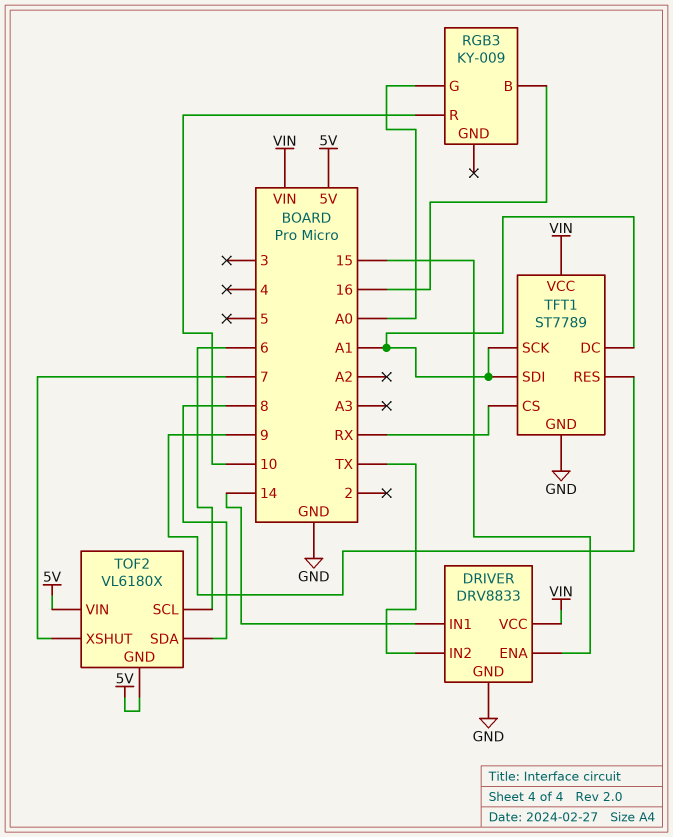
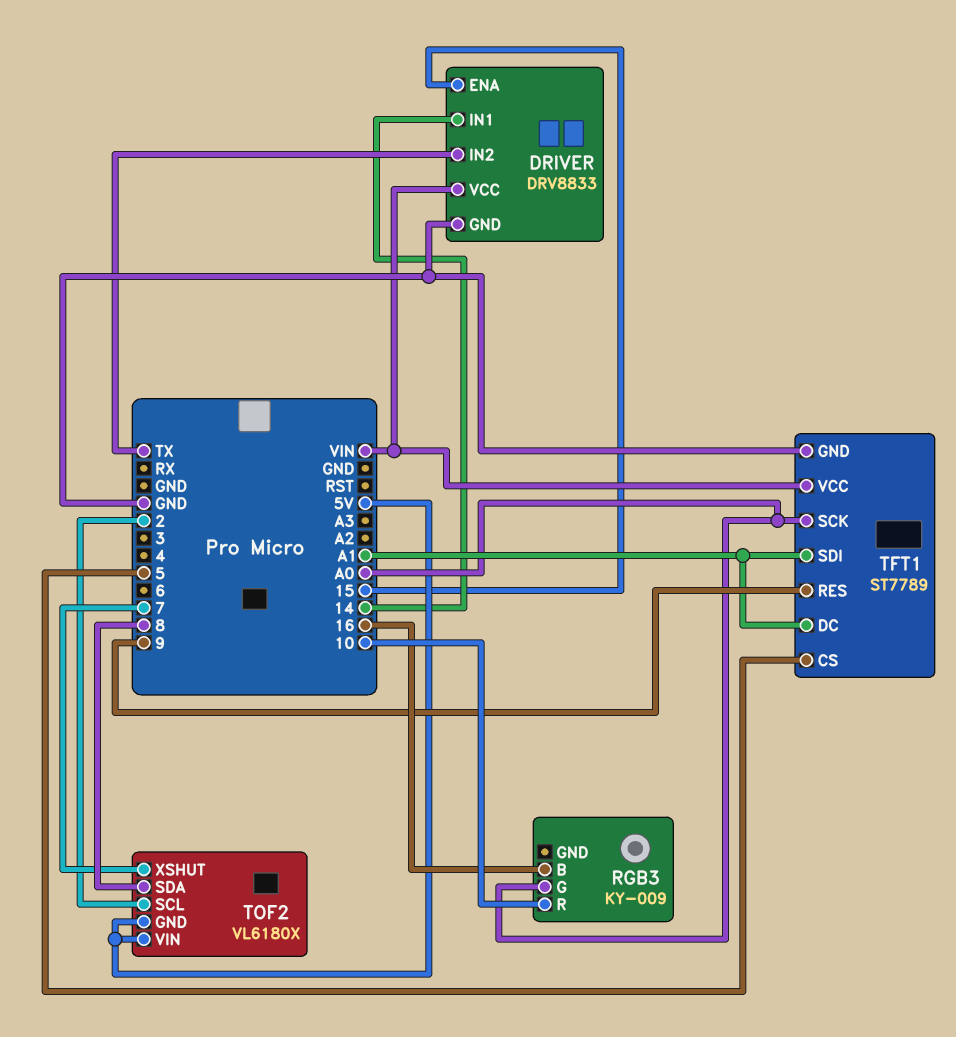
TFT1 pin CS: RX -> 5
TFT1 pin SCK: A1 -> A0
TOF2 pin SCL: 6 -> 2

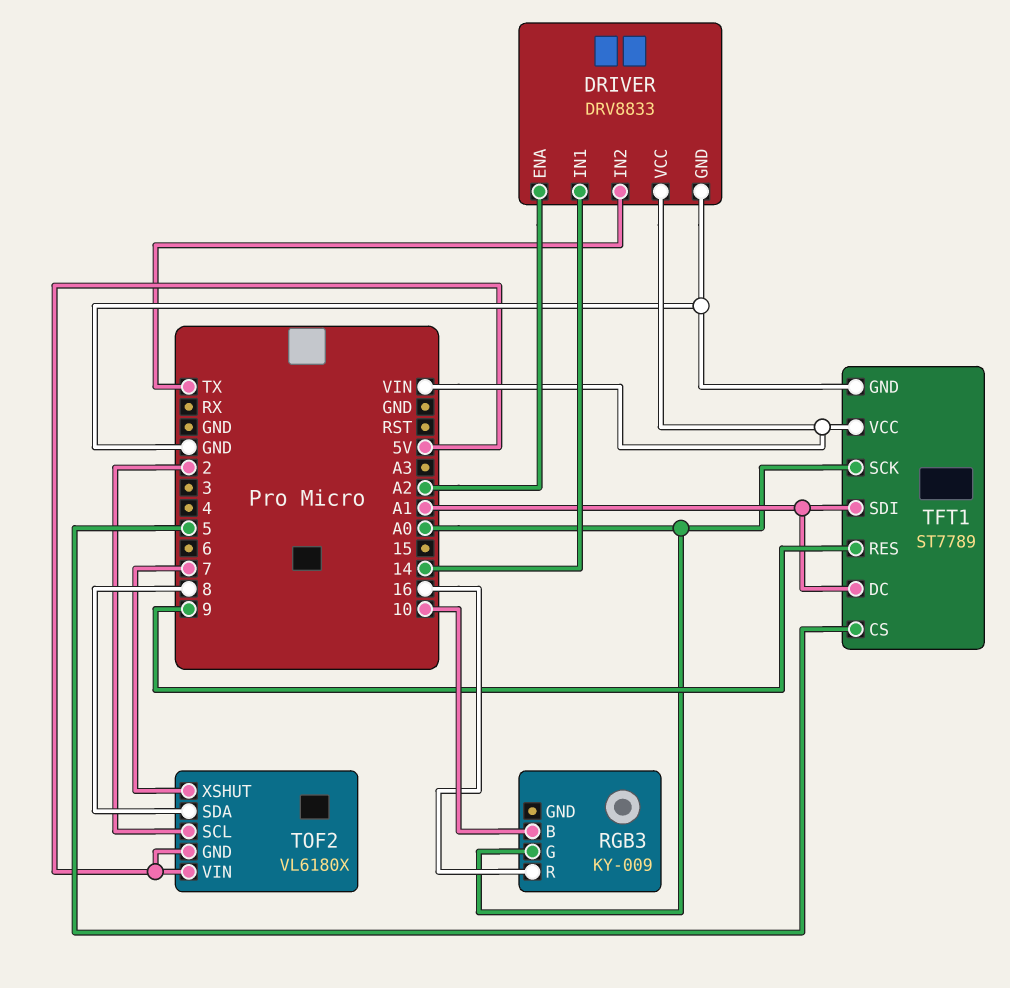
DRIVER pin ENA: 15 -> A2
RGB3 pin B: 16 -> 10
RGB3 pin R: 10 -> 16

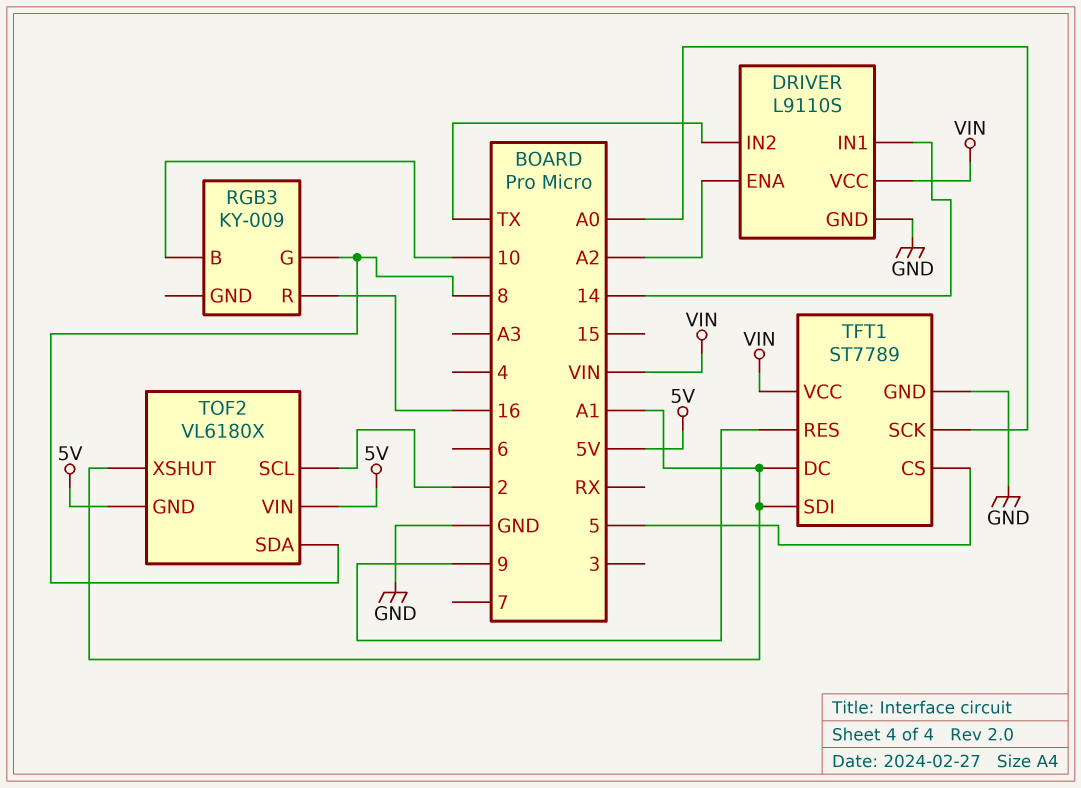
DRIVER: DRV8833 -> L9110S
RGB3 pin G: A0 -> 8
TOF2 pin XSHUT: 7 -> A1

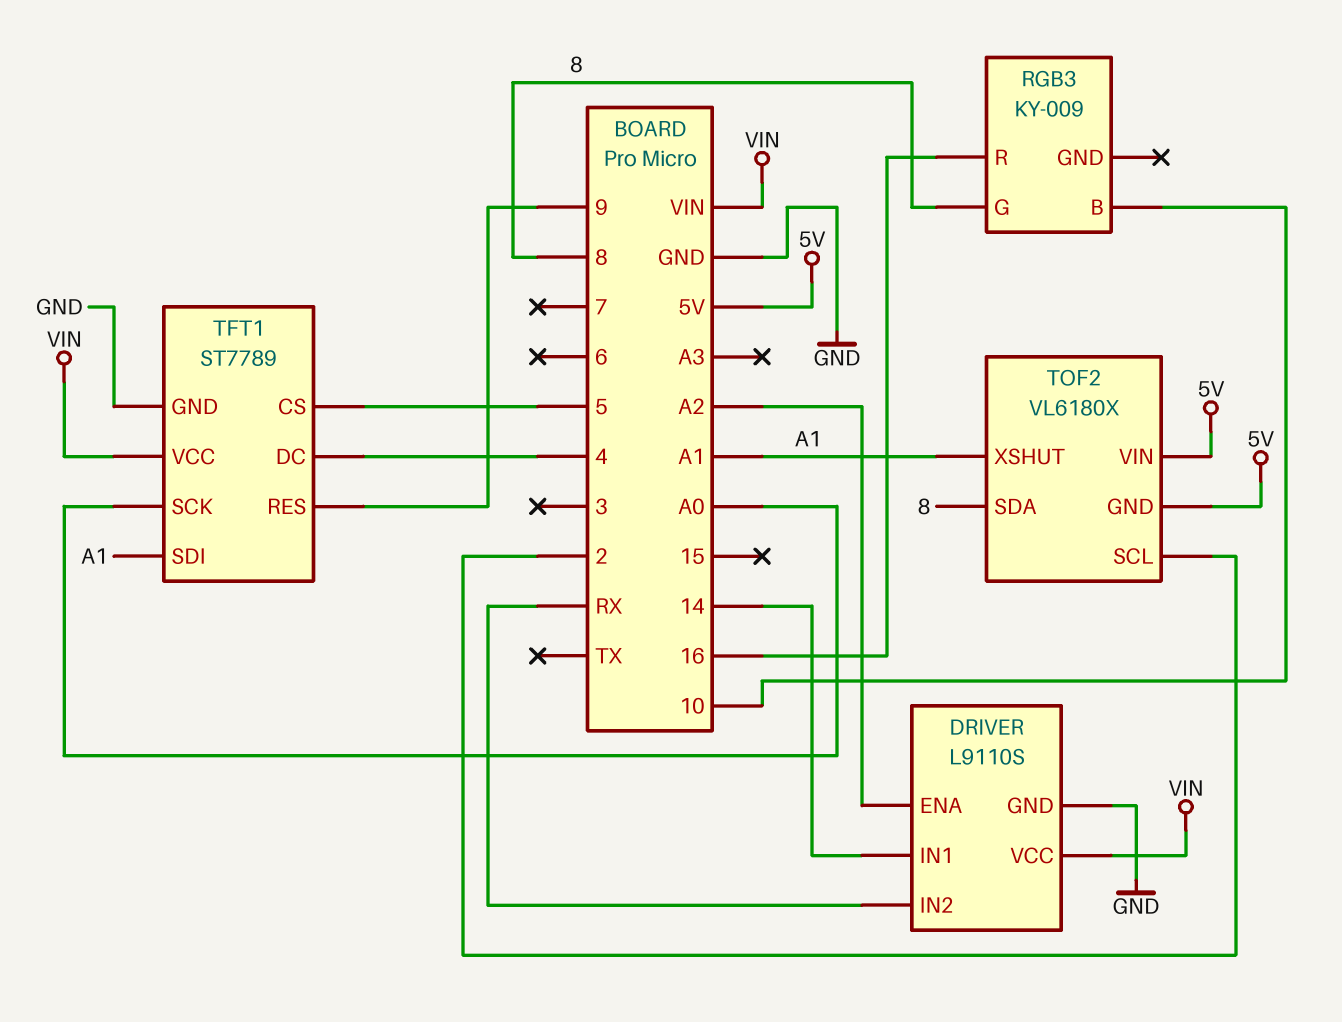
DRIVER pin IN2: TX -> RX
TFT1 pin DC: A1 -> 4

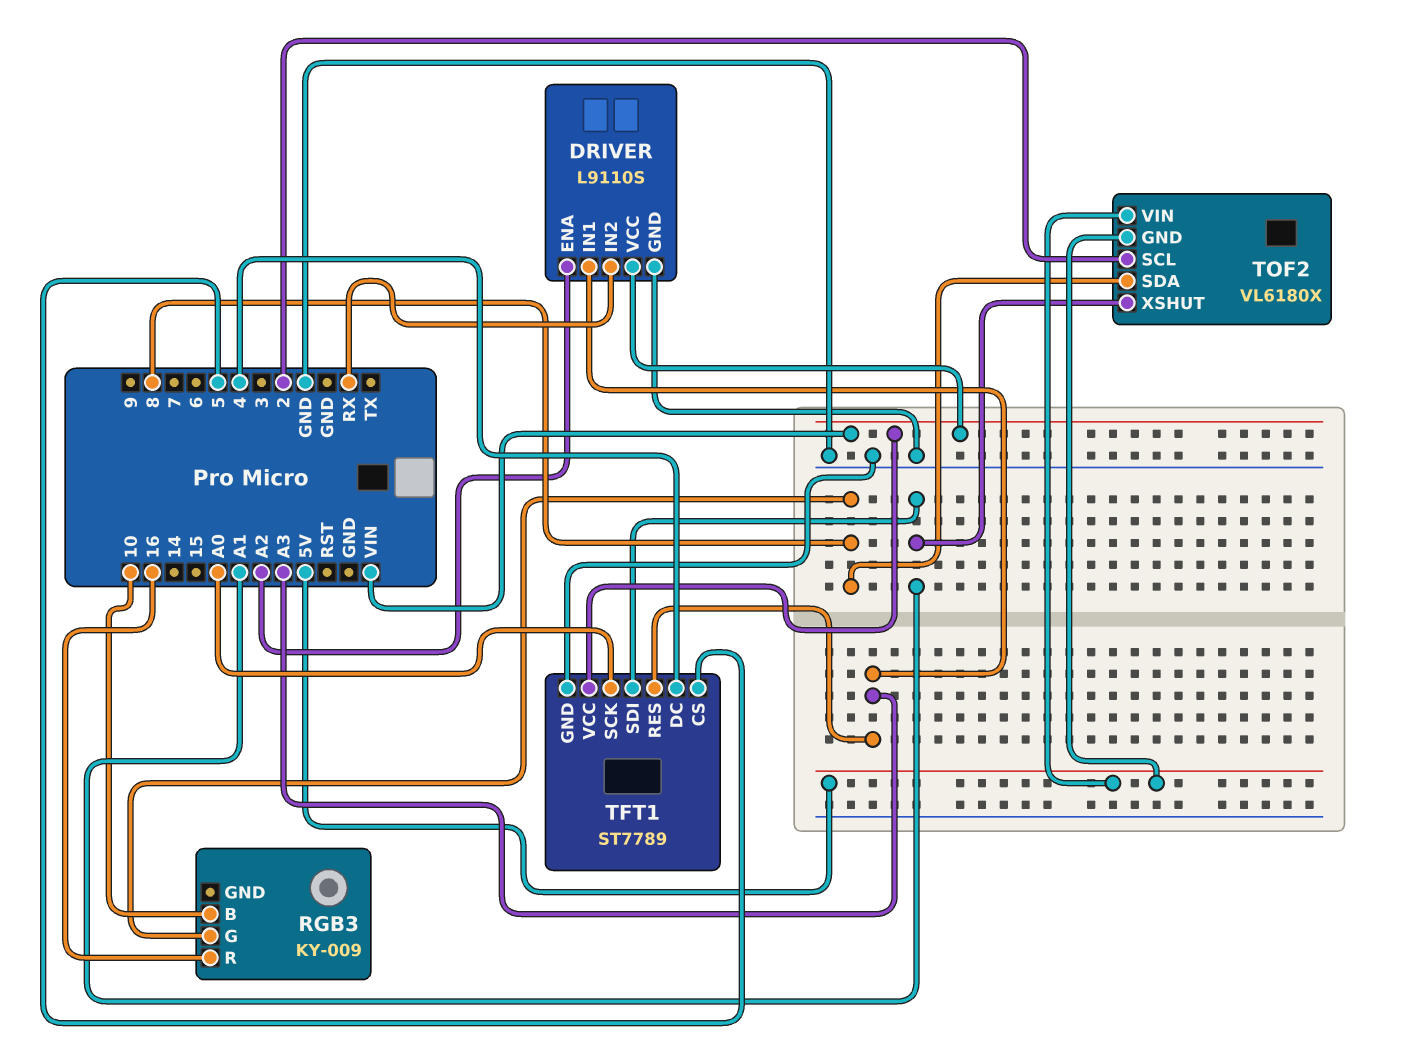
DRIVER pin IN1: 14 -> A3
TFT1 pin RES: 9 -> A3

